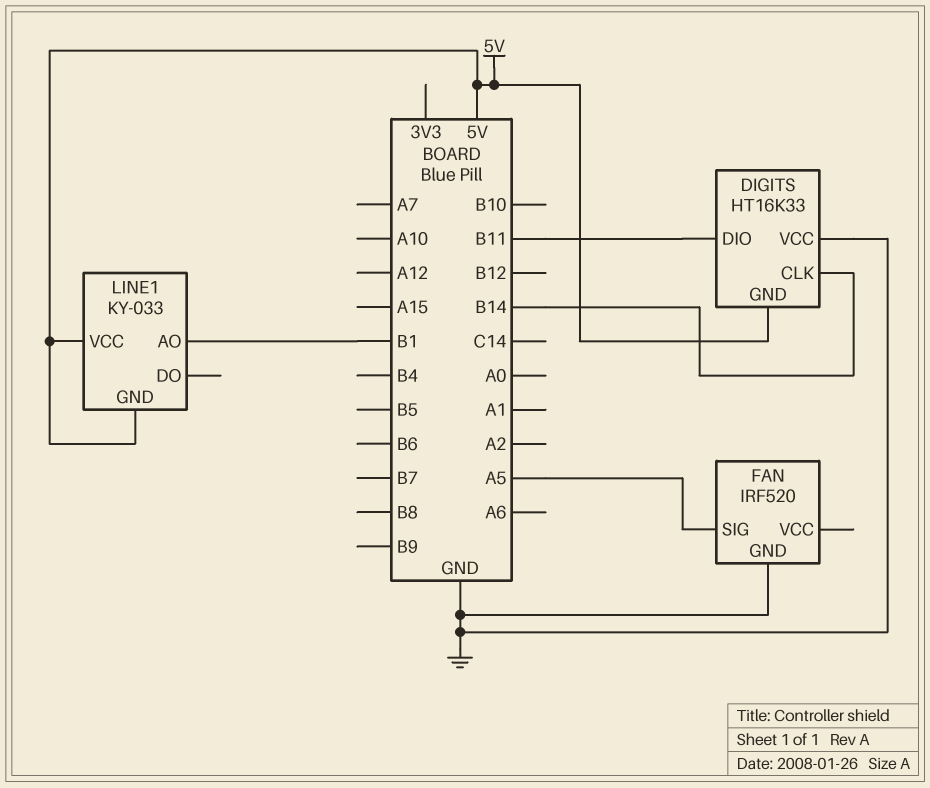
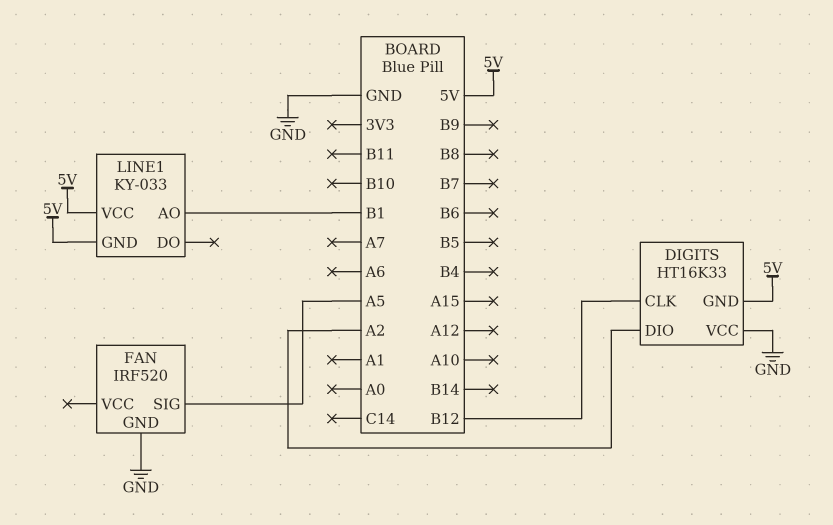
DIGITS pin CLK: B14 -> B12
DIGITS pin DIO: B11 -> A2

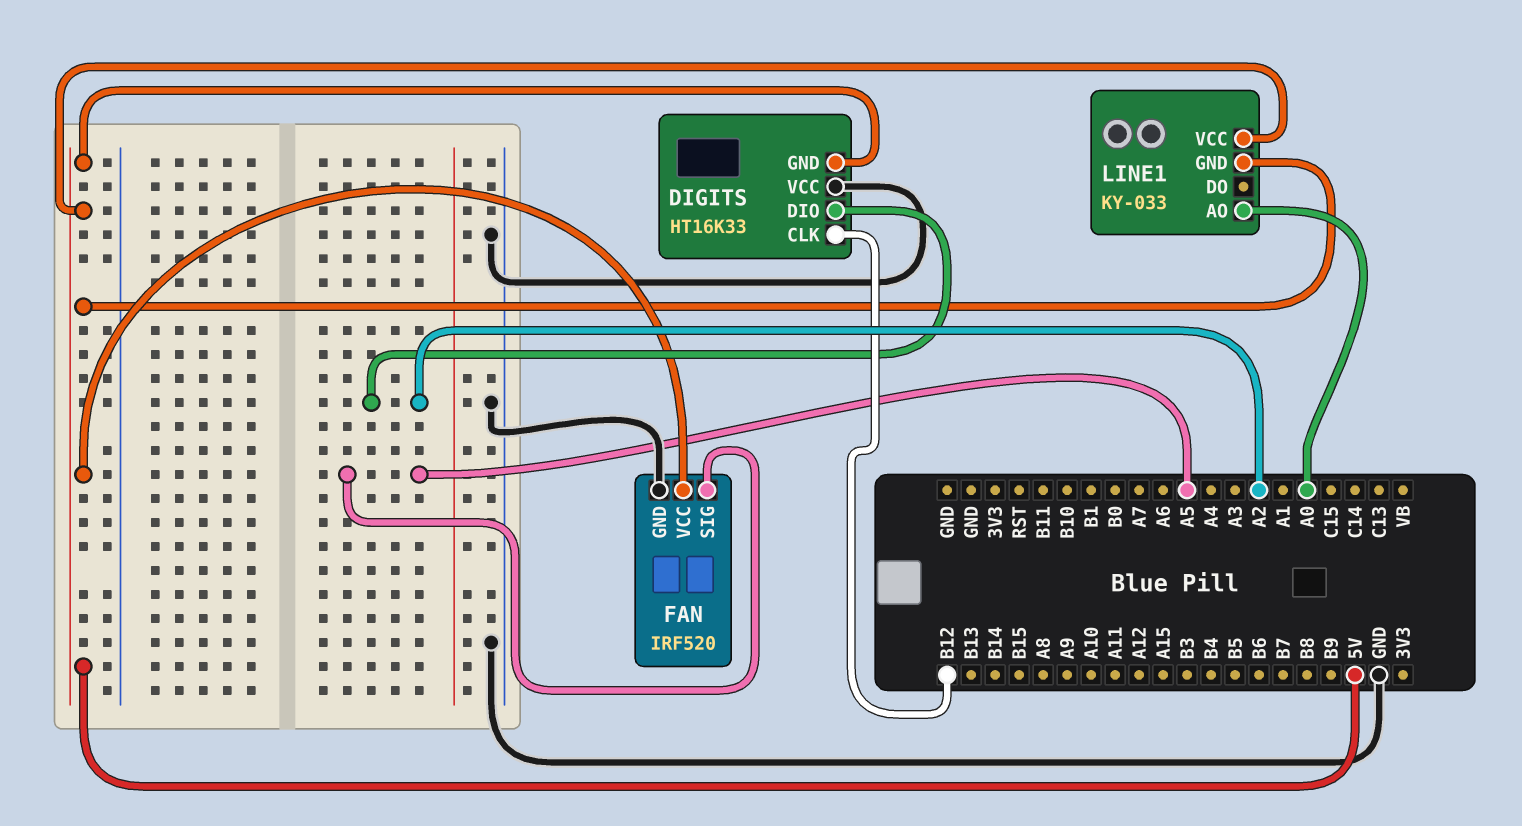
FAN pin VCC: none -> 5V
LINE1 pin AO: B1 -> A0

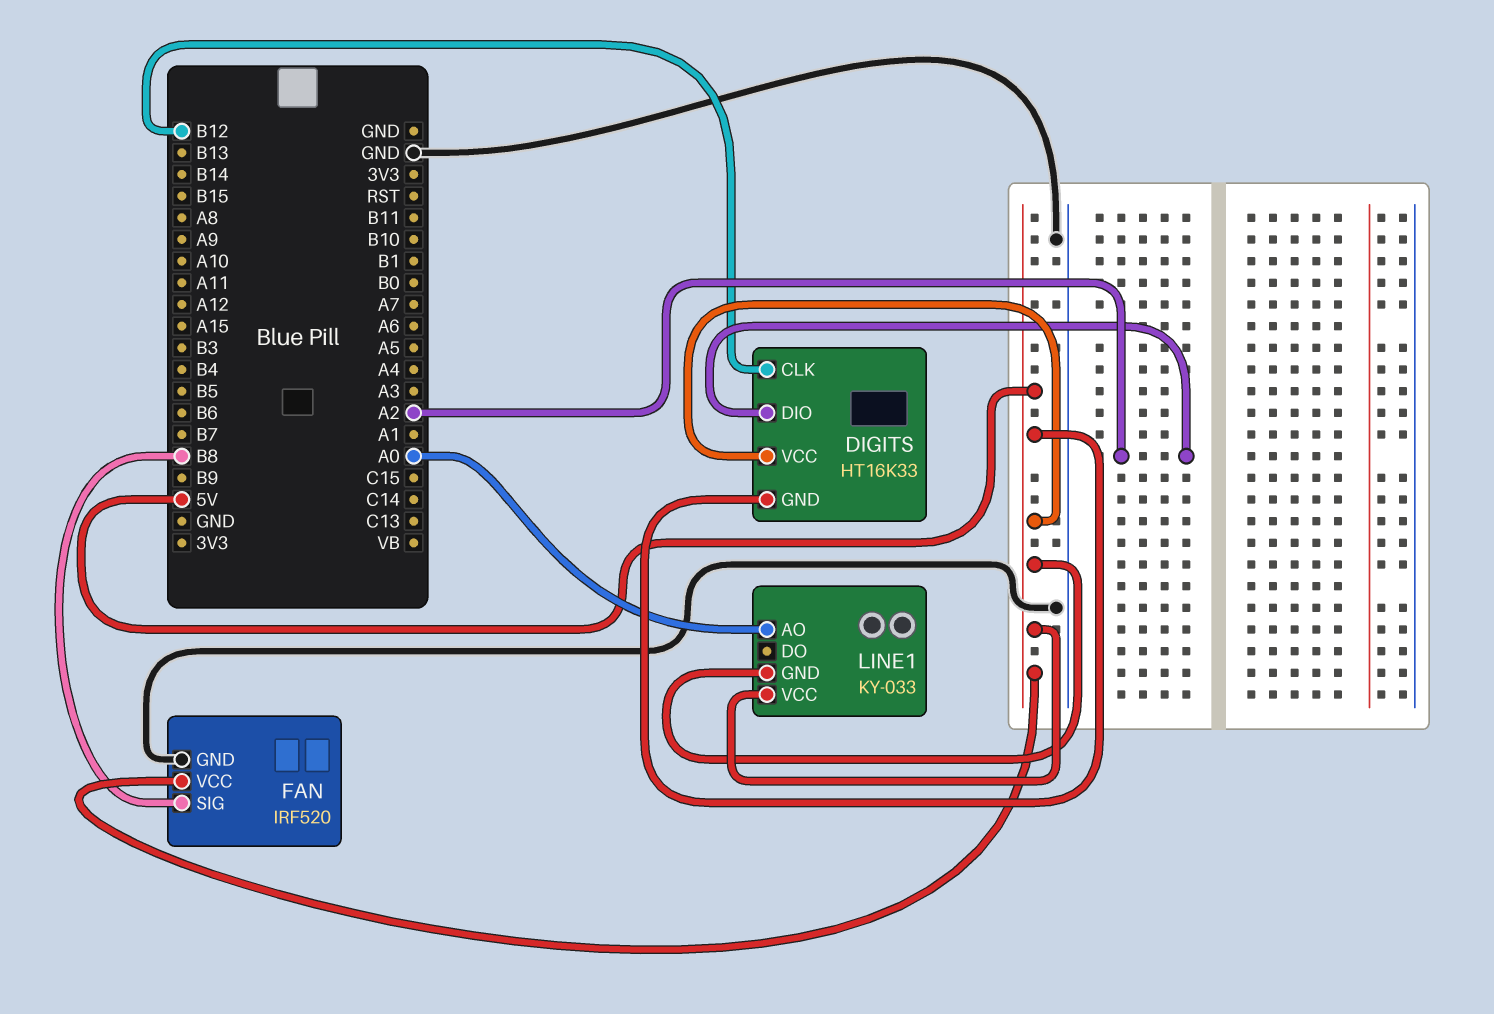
DIGITS pin VCC: GND -> 5V
FAN pin SIG: A5 -> B8

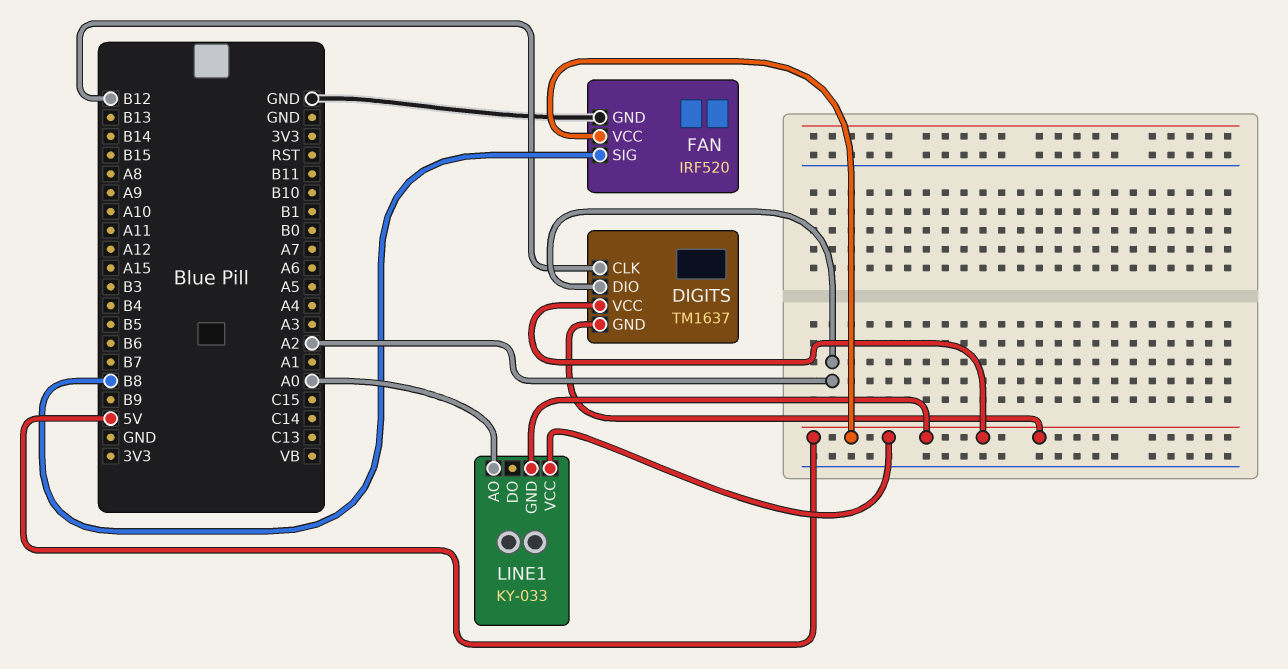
DIGITS: HT16K33 -> TM1637

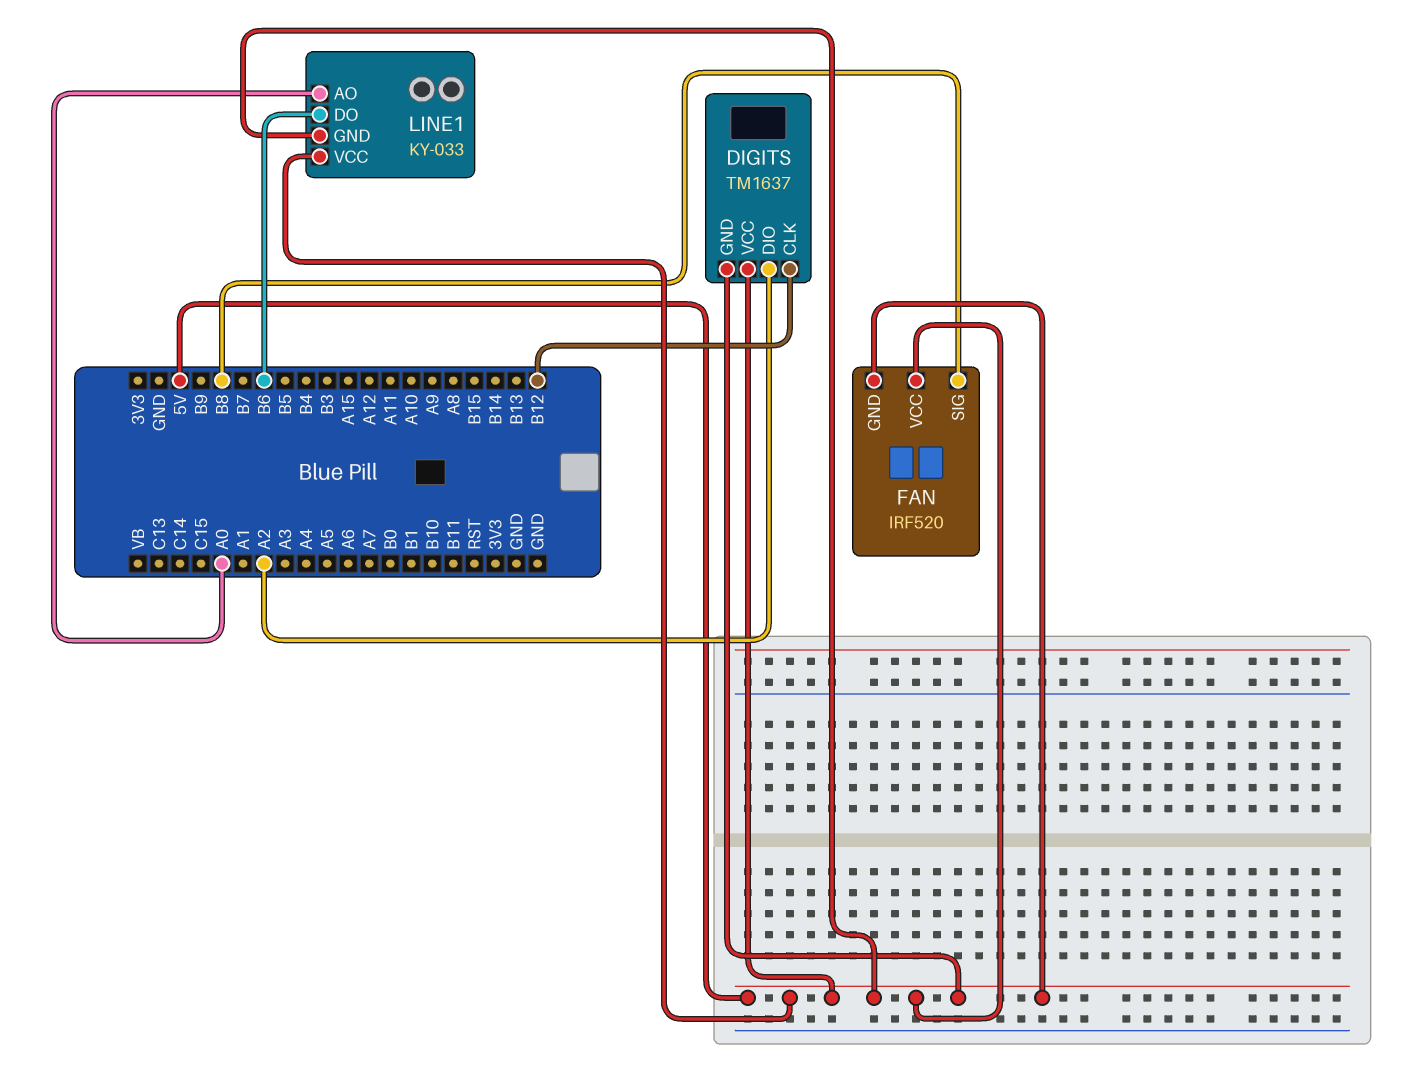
FAN pin GND: GND -> 5V
LINE1 pin DO: none -> B6

